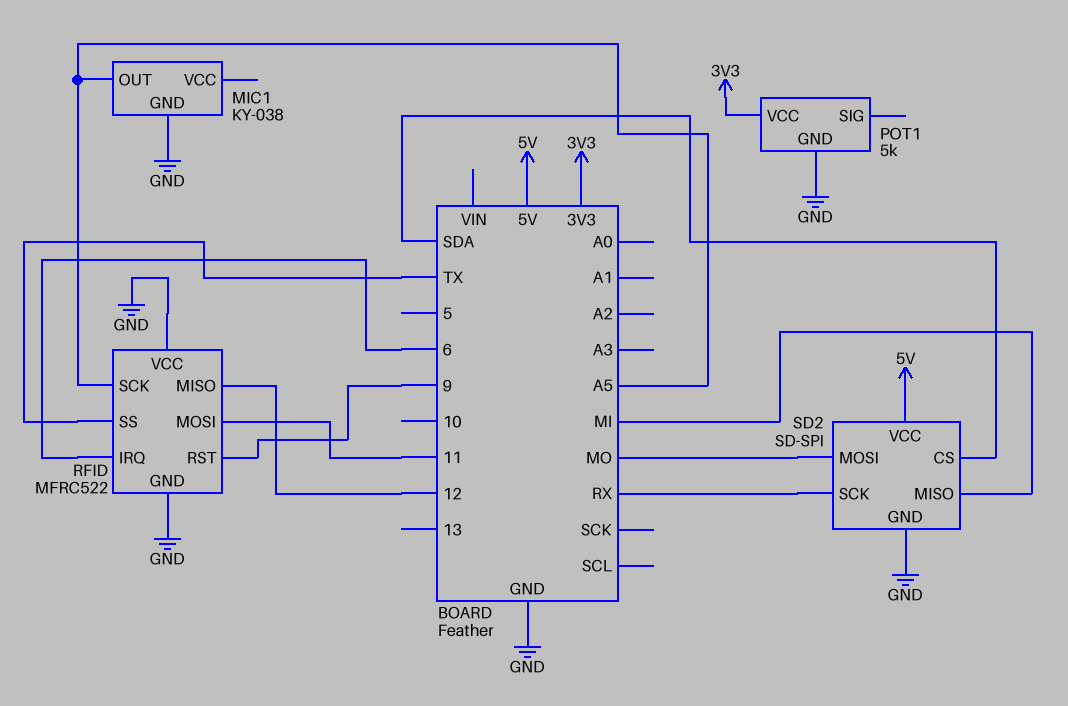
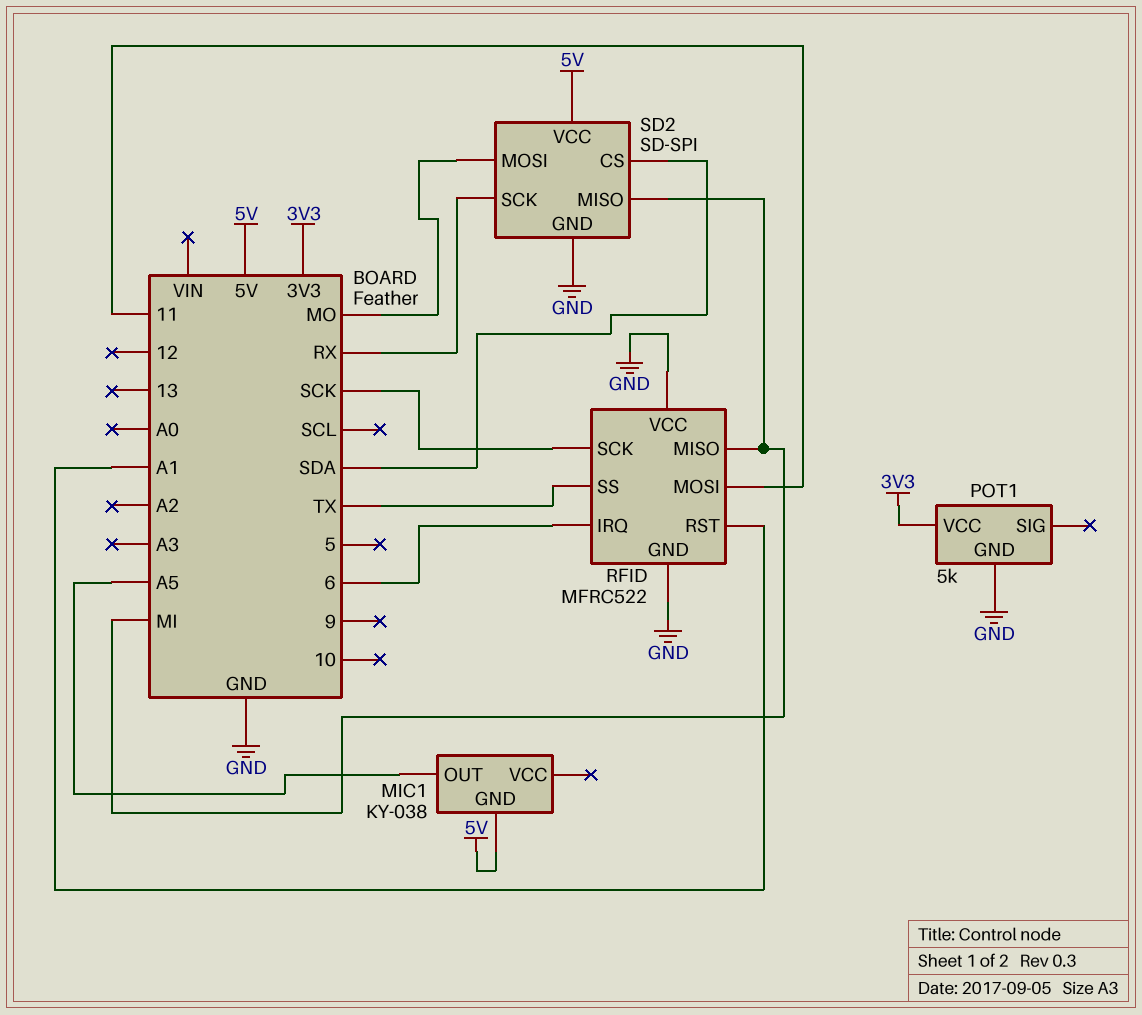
MIC1 pin GND: GND -> 5V
RFID pin MISO: 12 -> MI
RFID pin RST: 9 -> A1
RFID pin SCK: A5 -> SCK

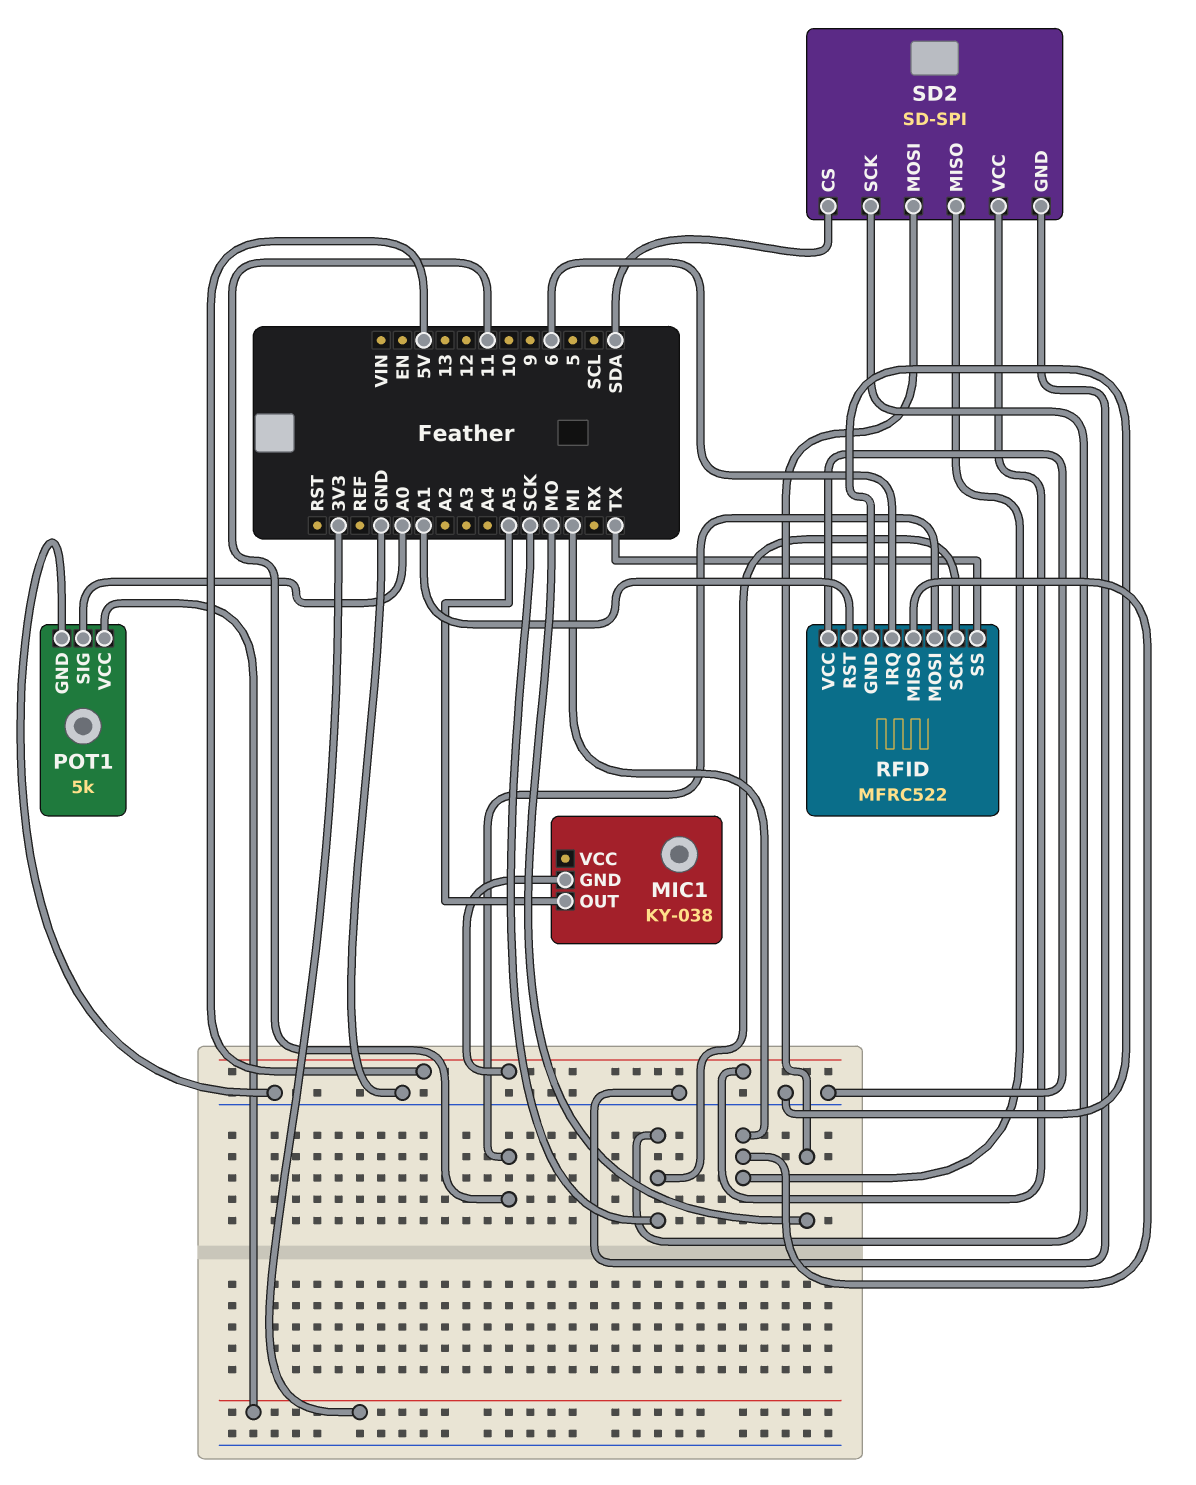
POT1 pin SIG: none -> A0
SD2 pin SCK: RX -> SCK

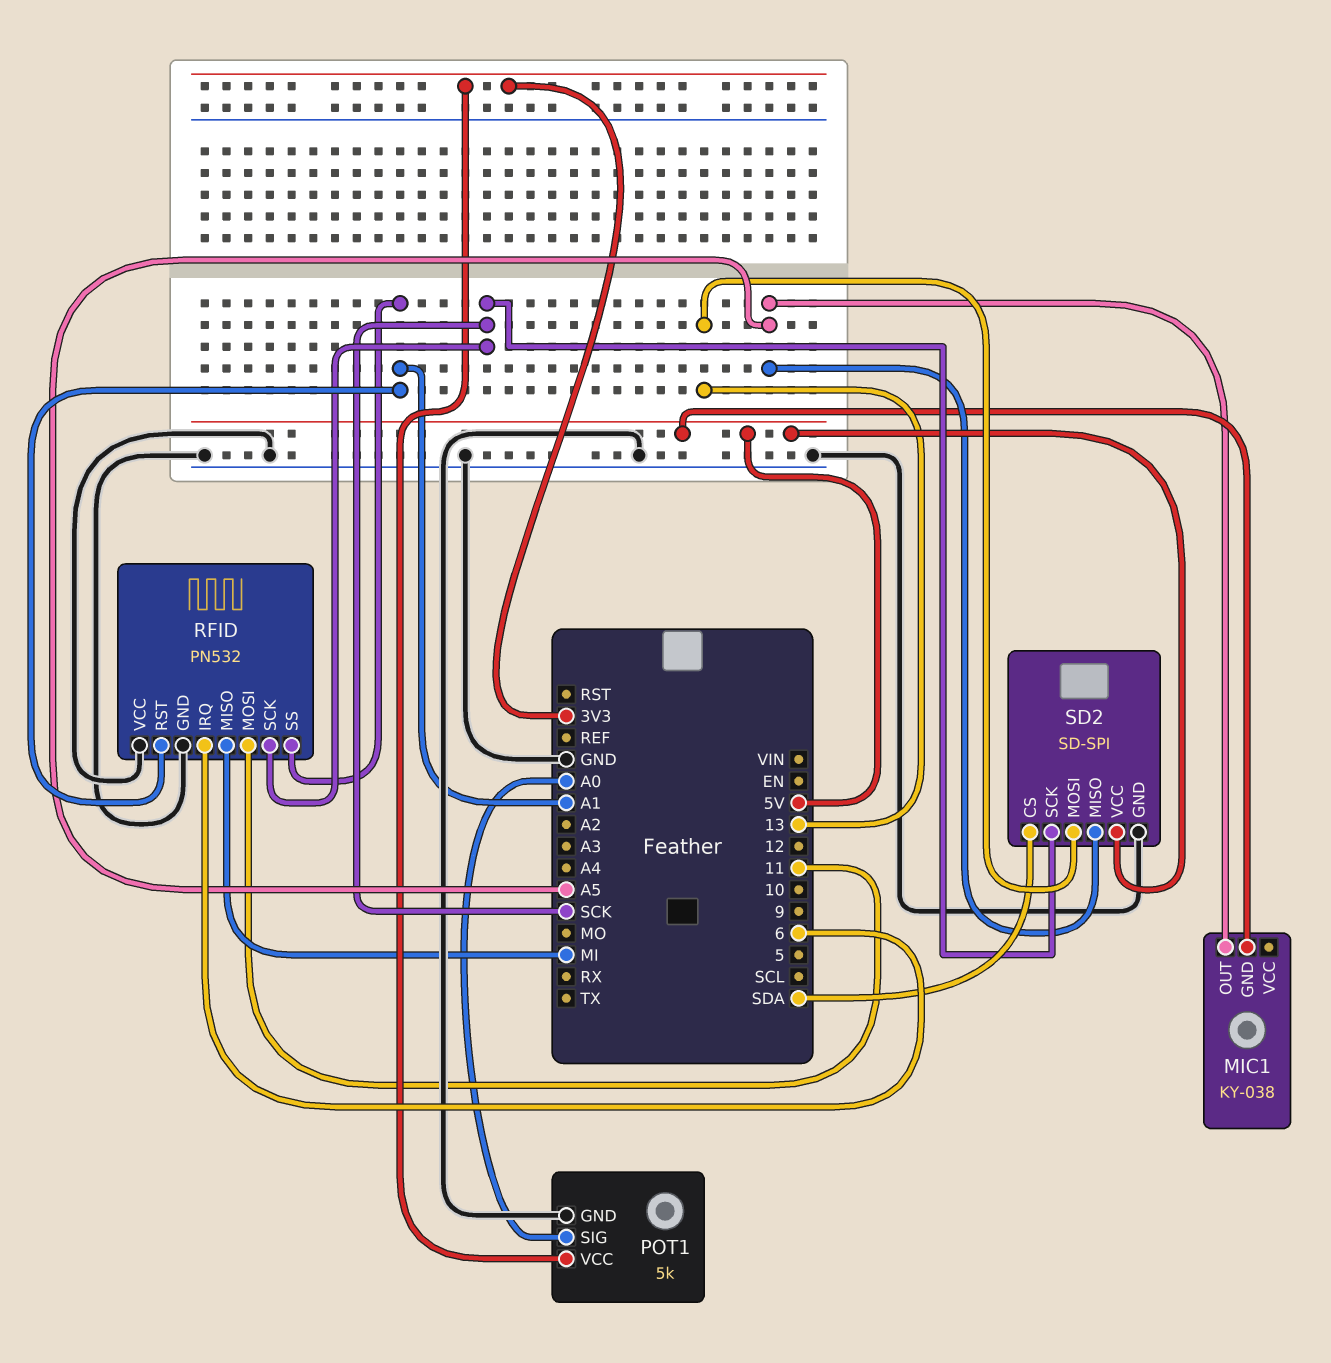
RFID: MFRC522 -> PN532
RFID pin SS: TX -> A1
SD2 pin MISO: MI -> A5
SD2 pin MOSI: MO -> 13

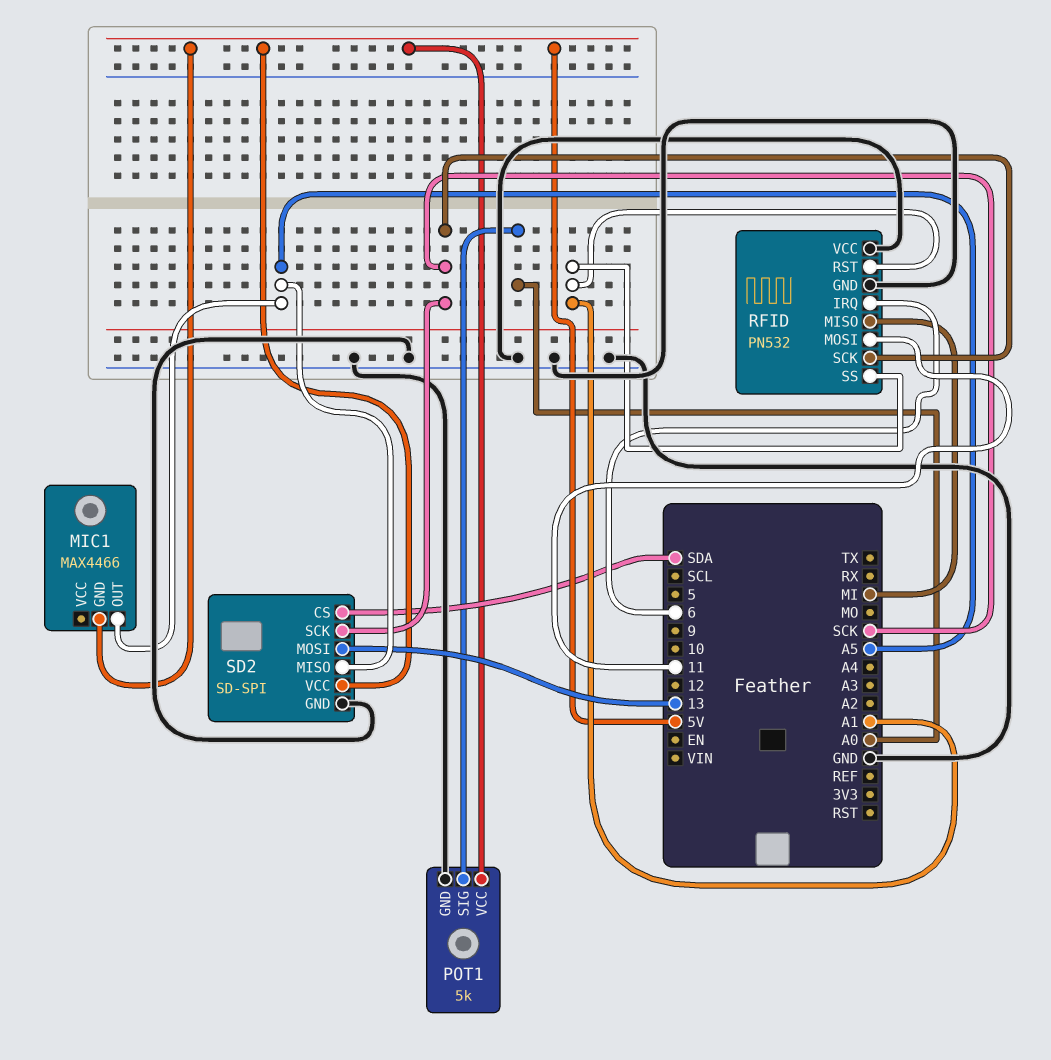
MIC1: KY-038 -> MAX4466
POT1 pin VCC: 3V3 -> 5V

